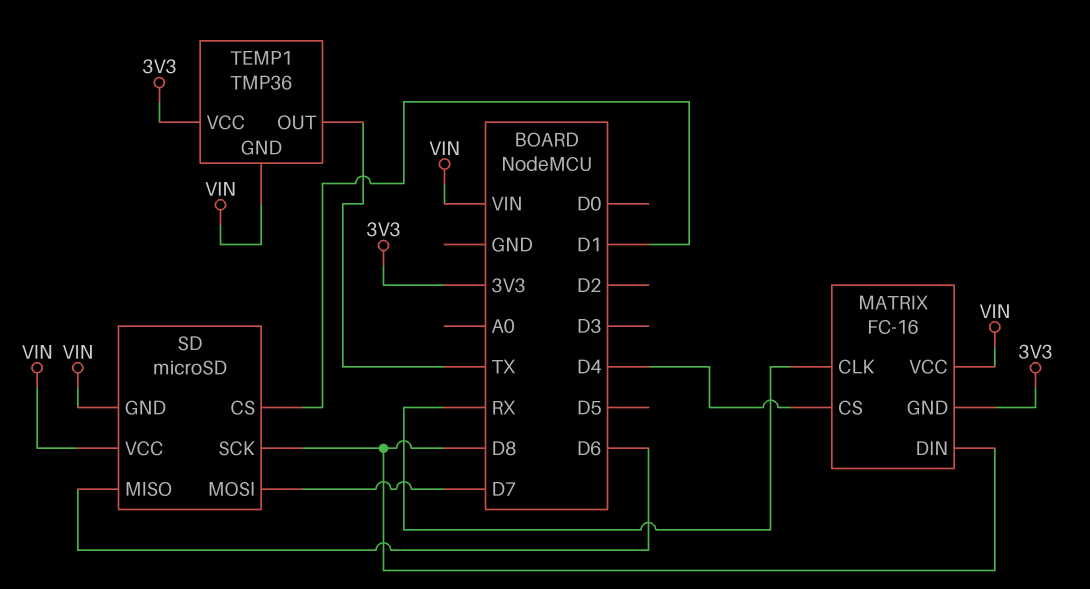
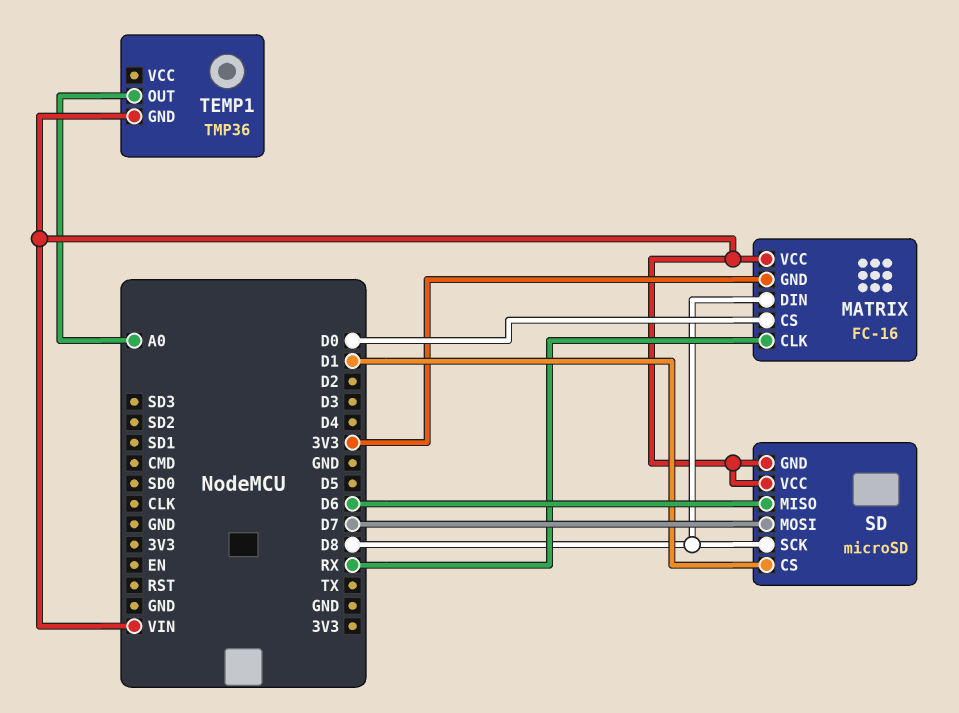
MATRIX pin CS: D4 -> D0
TEMP1 pin OUT: TX -> A0
TEMP1 pin VCC: 3V3 -> none

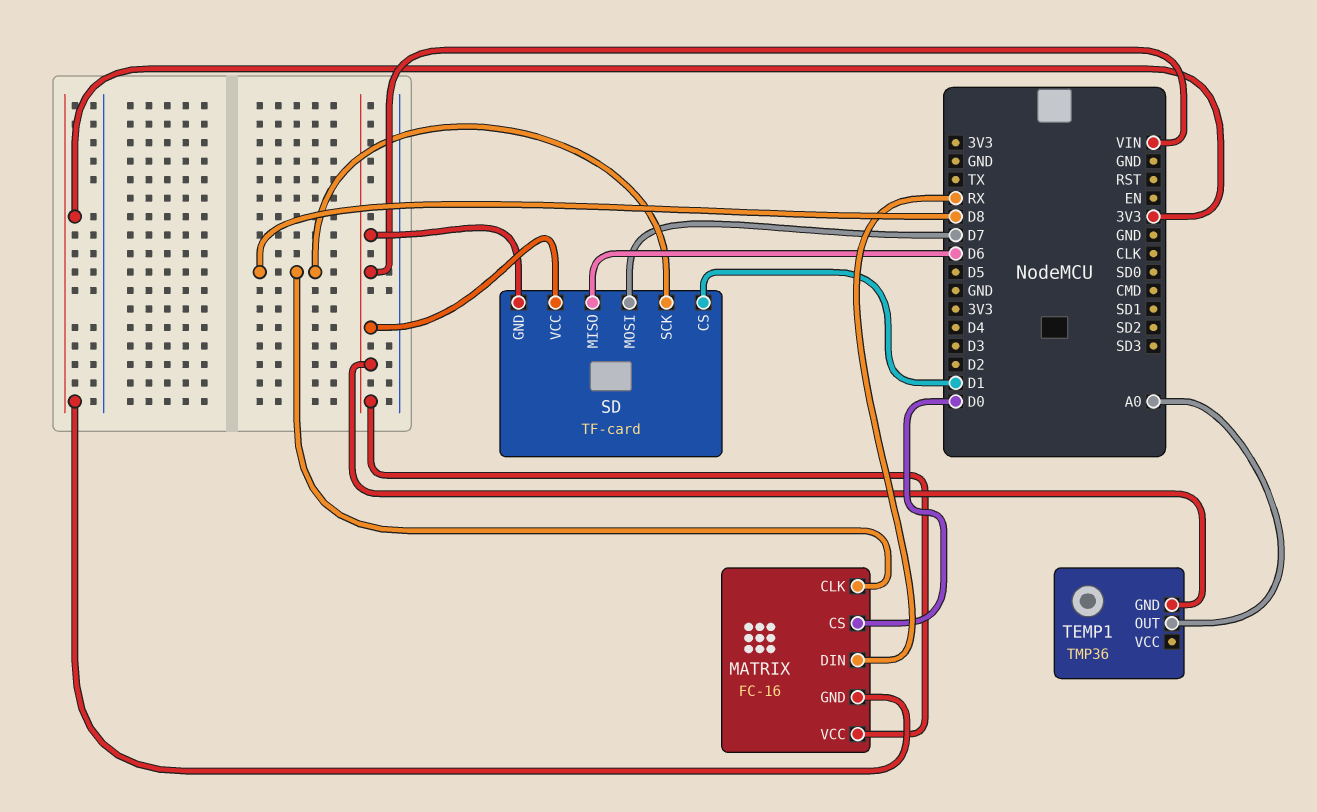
MATRIX pin CLK: RX -> D8
MATRIX pin DIN: D8 -> RX
SD: microSD -> TF-card

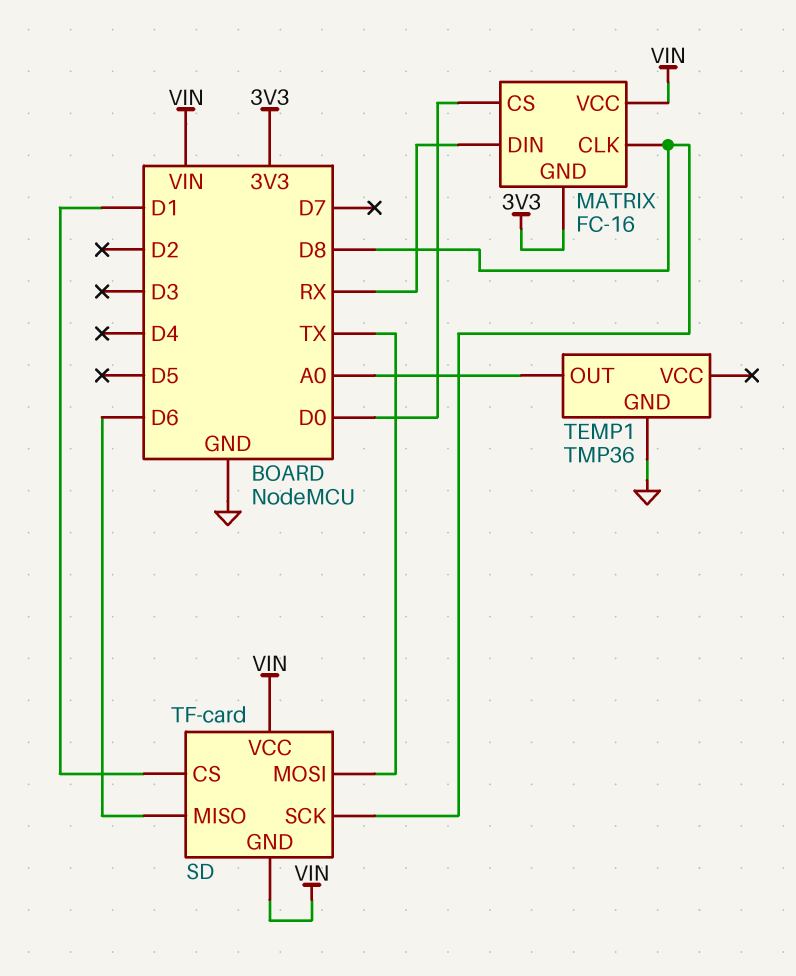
SD pin MOSI: D7 -> TX
TEMP1 pin GND: VIN -> GND

